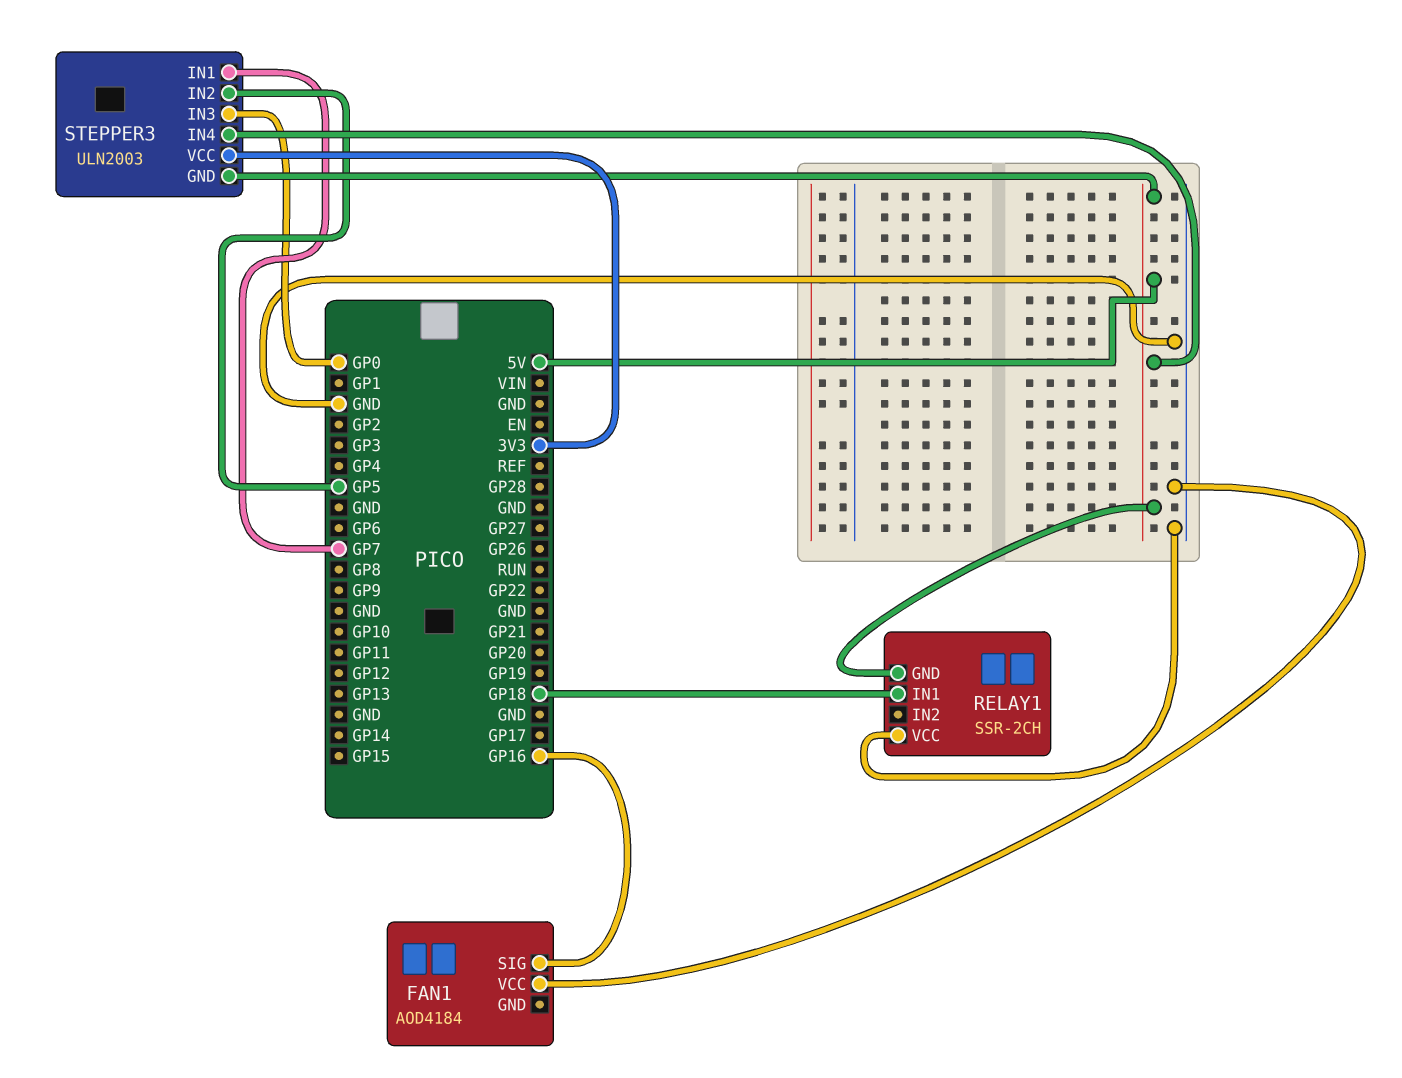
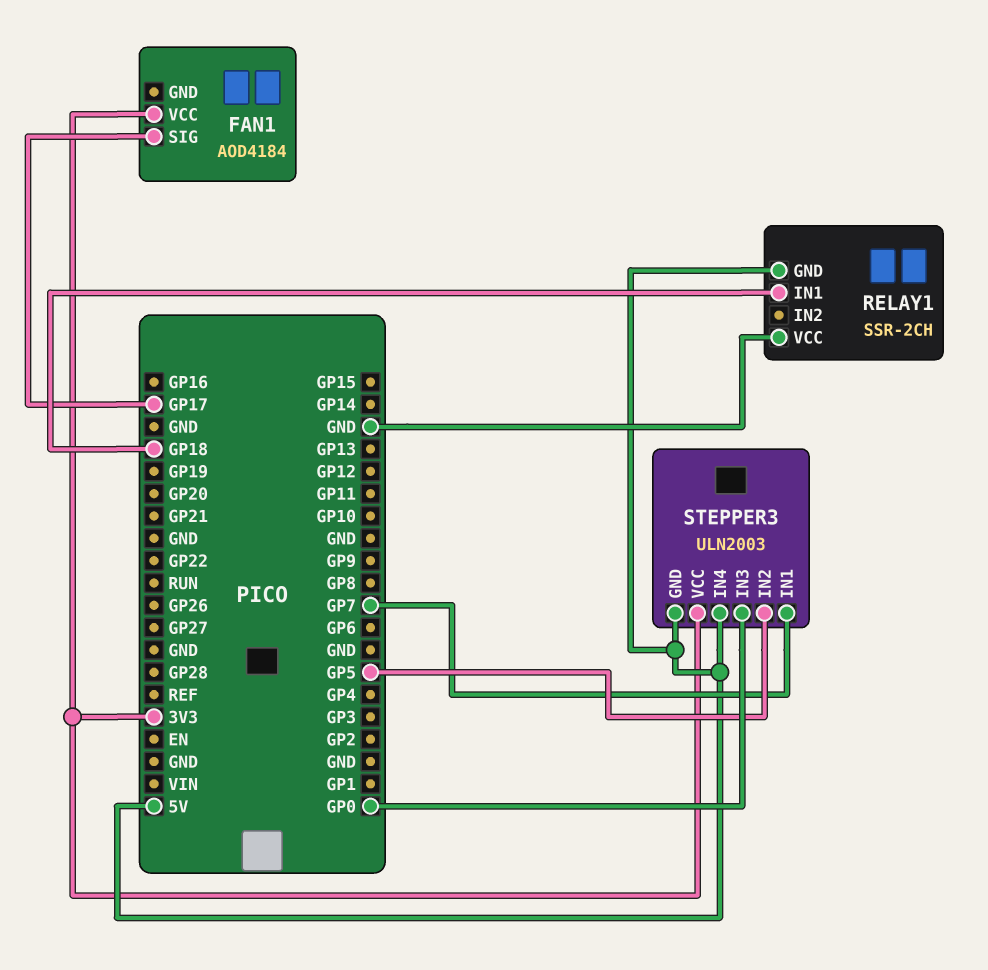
FAN1 pin SIG: GP16 -> GP17
FAN1 pin VCC: GND -> 3V3

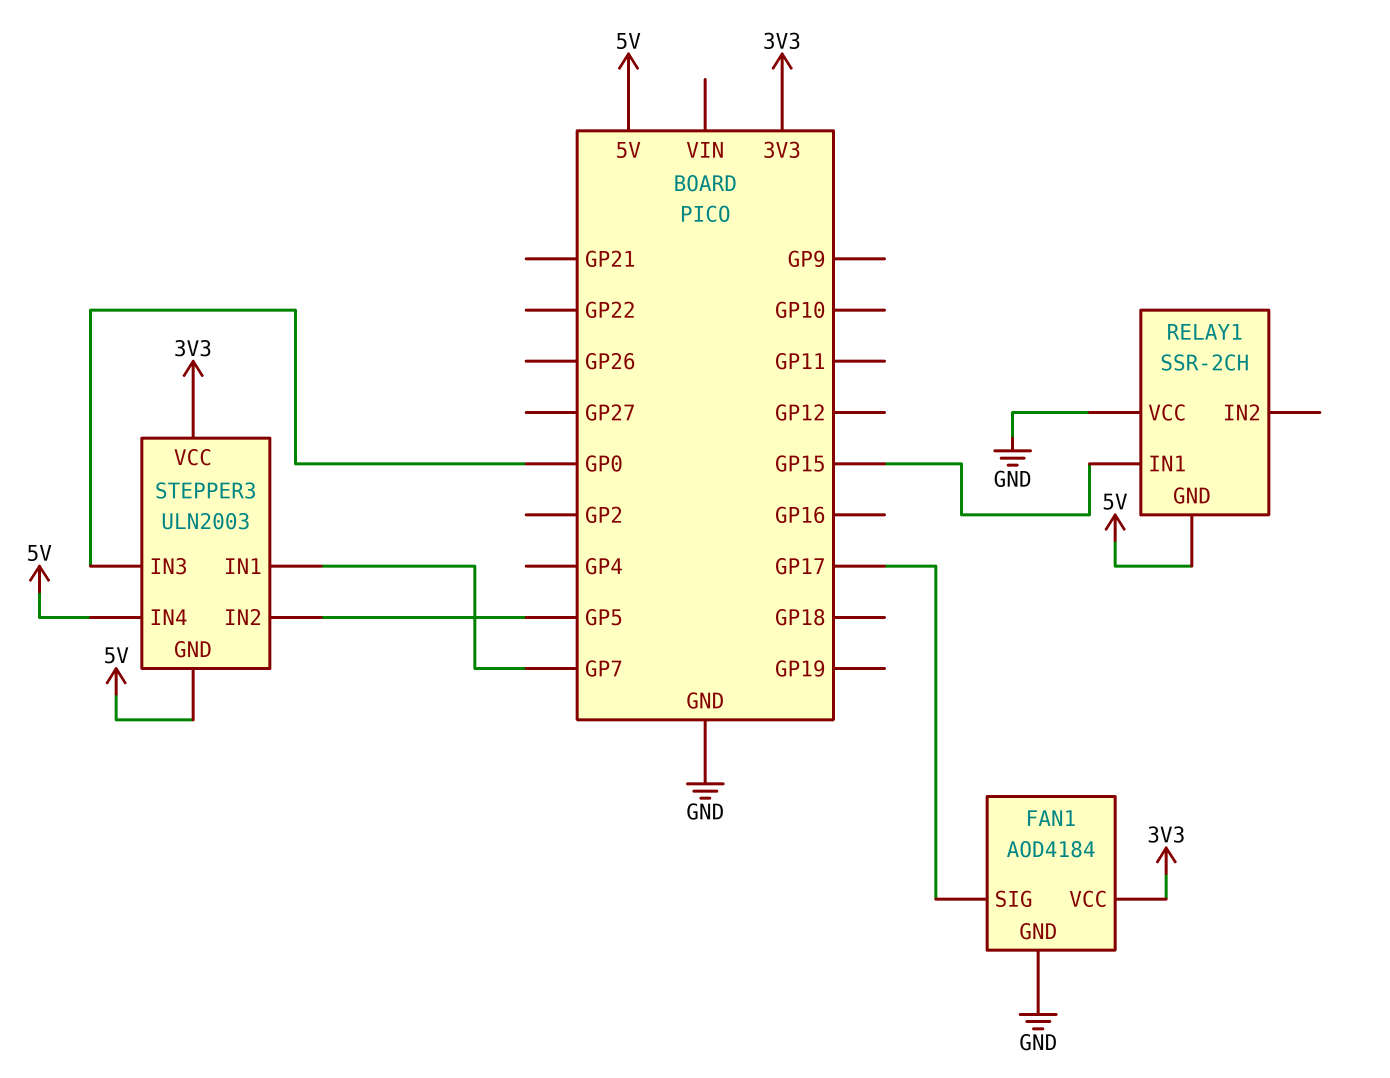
FAN1 pin GND: none -> GND
RELAY1 pin IN1: GP18 -> GP15

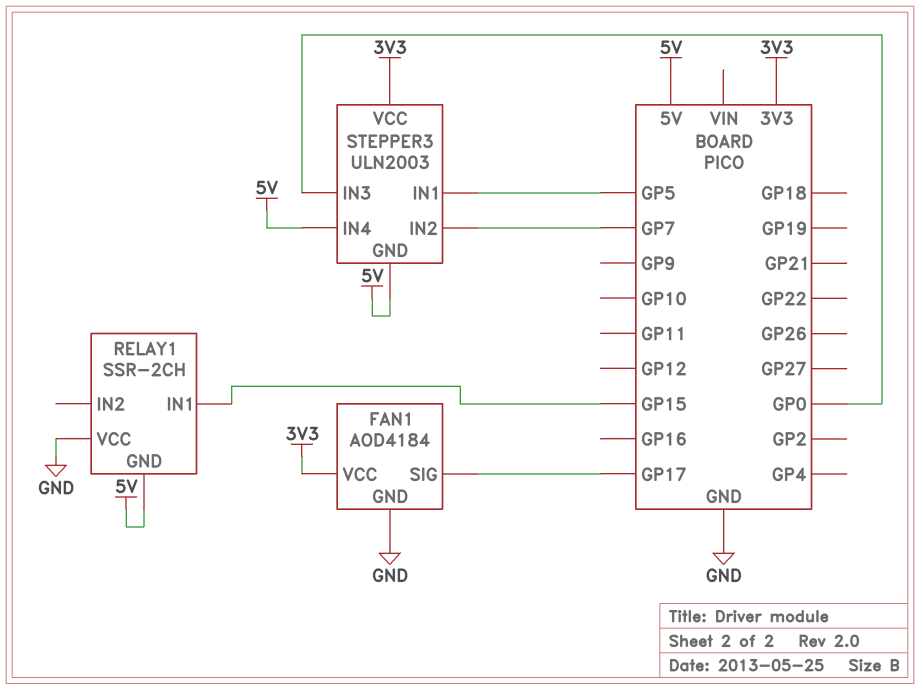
STEPPER3 pin IN1: GP7 -> GP5
STEPPER3 pin IN2: GP5 -> GP7

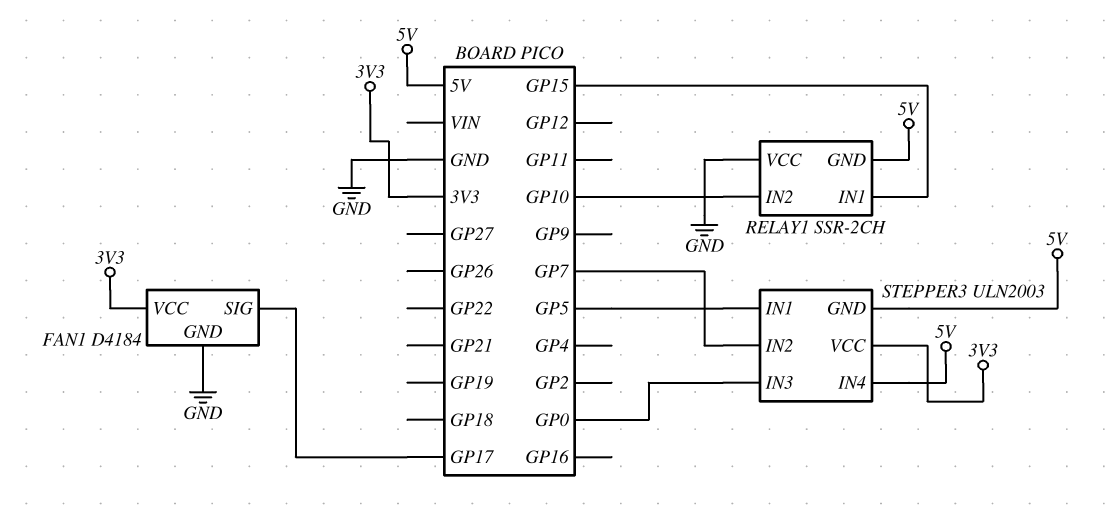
FAN1: AOD4184 -> D4184
RELAY1 pin IN2: none -> GP10

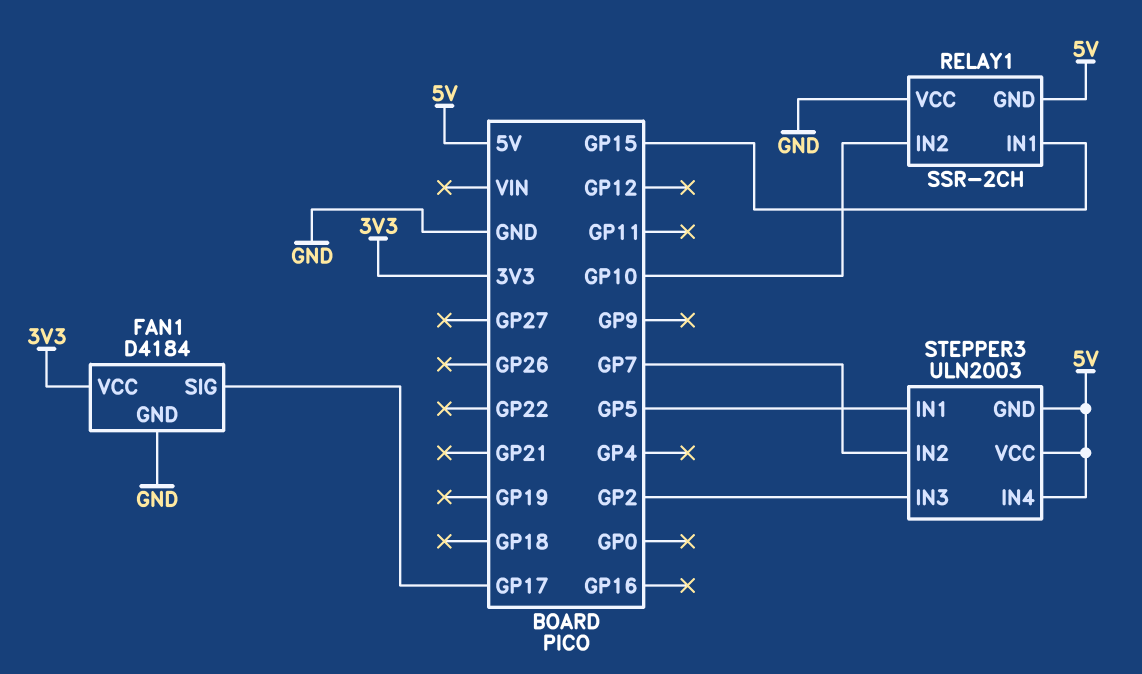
STEPPER3 pin IN3: GP0 -> GP2
STEPPER3 pin VCC: 3V3 -> 5V

